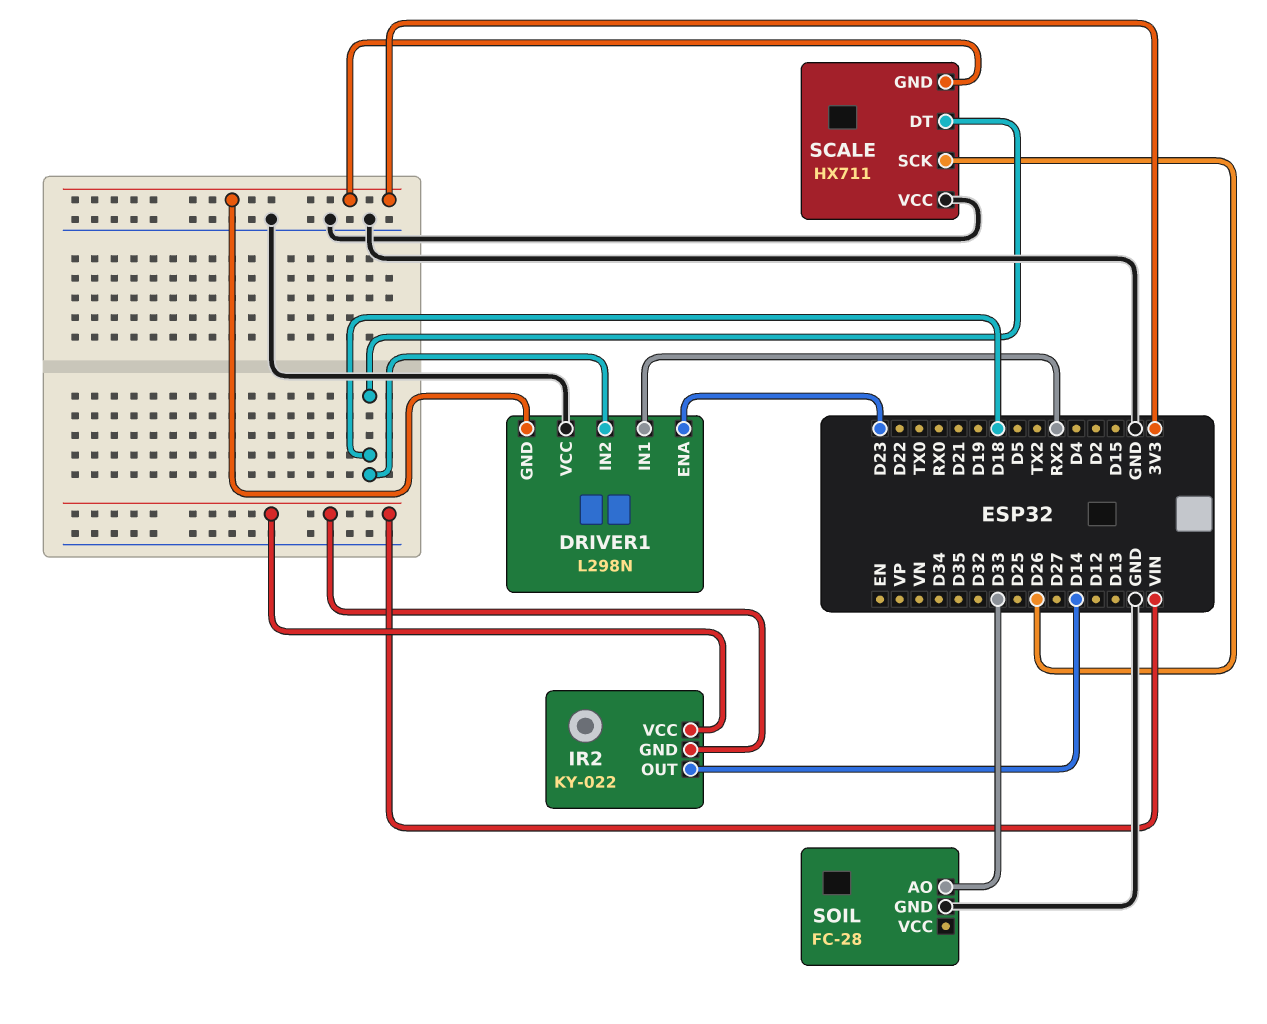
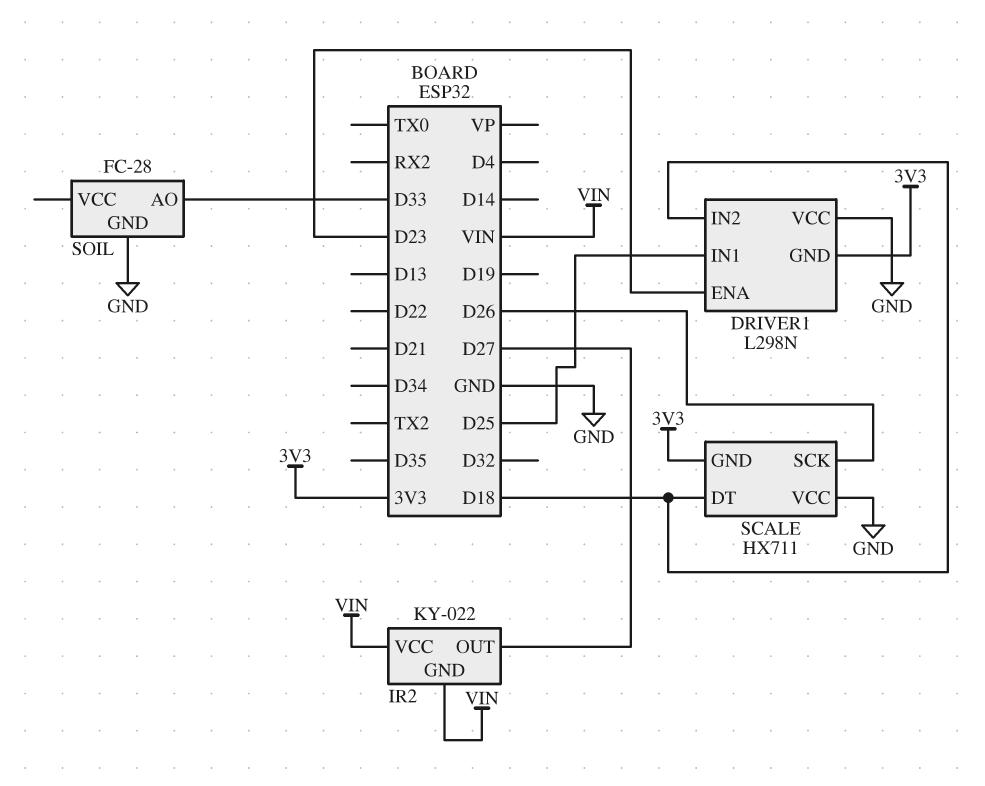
DRIVER1 pin IN1: RX2 -> D25
IR2 pin OUT: D14 -> D27

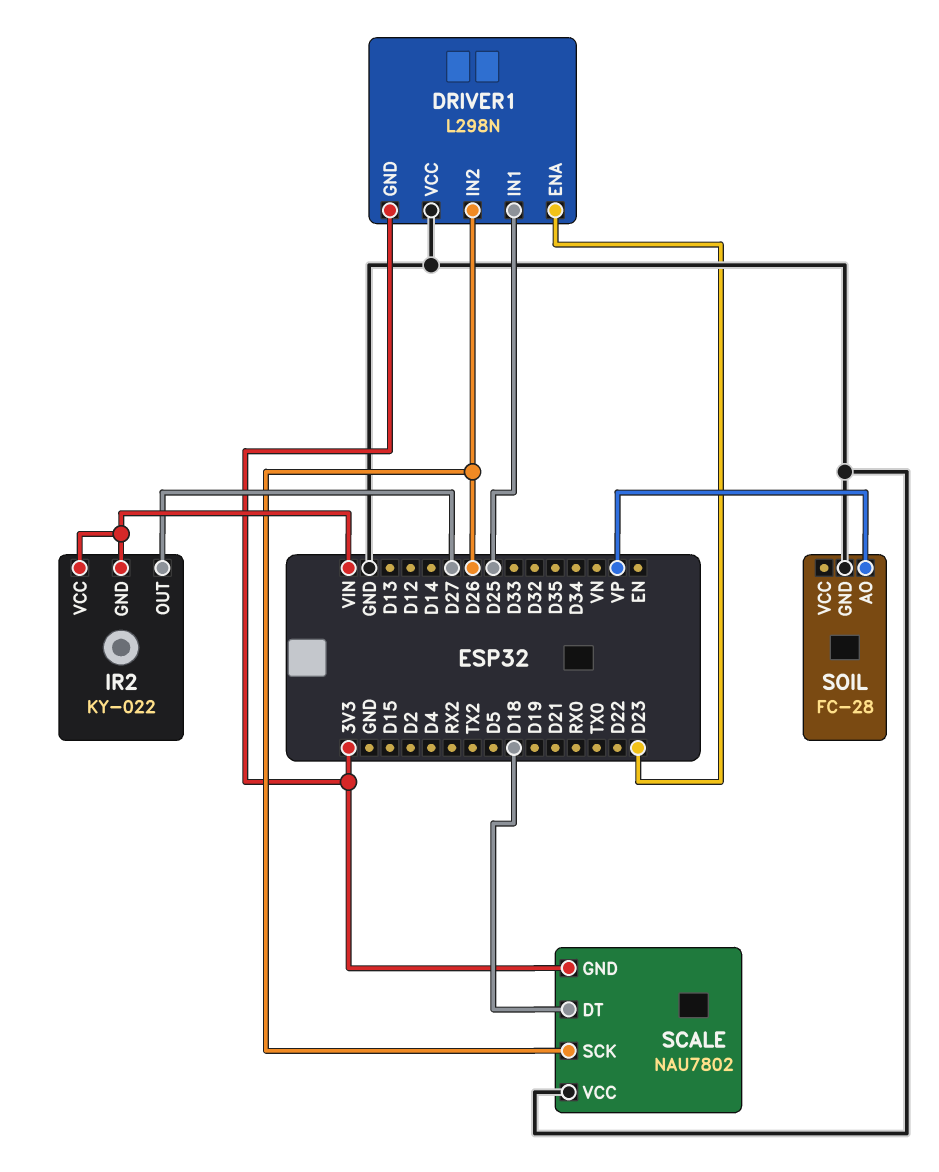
DRIVER1 pin IN2: D18 -> D26
SCALE: HX711 -> NAU7802
SOIL pin AO: D33 -> VP

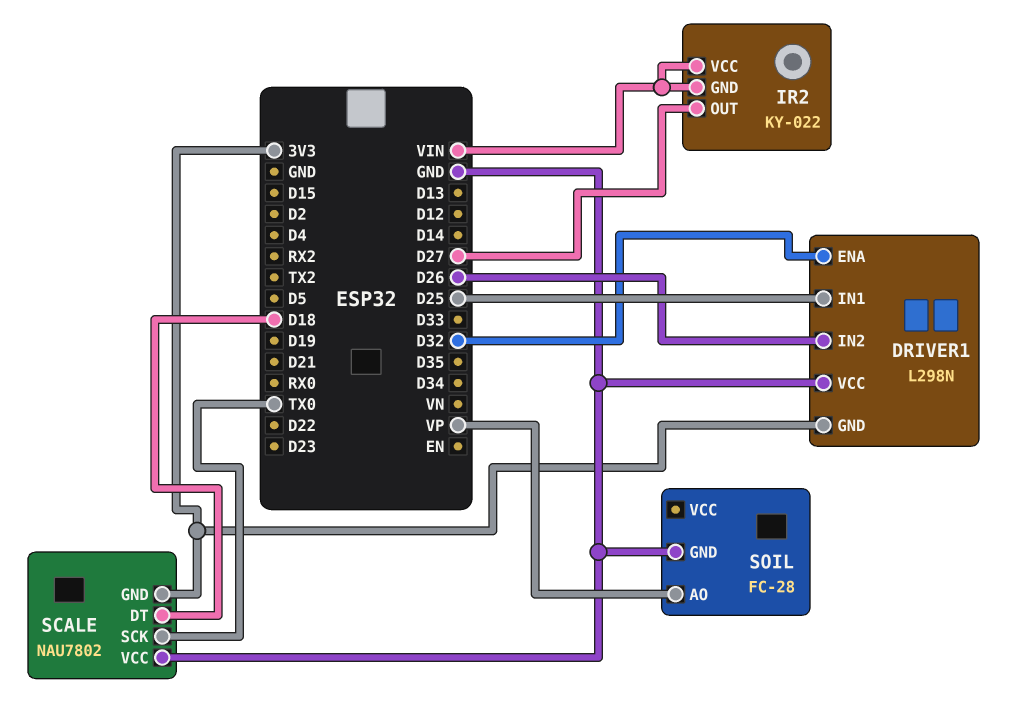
DRIVER1 pin ENA: D23 -> D32
SCALE pin SCK: D26 -> TX0

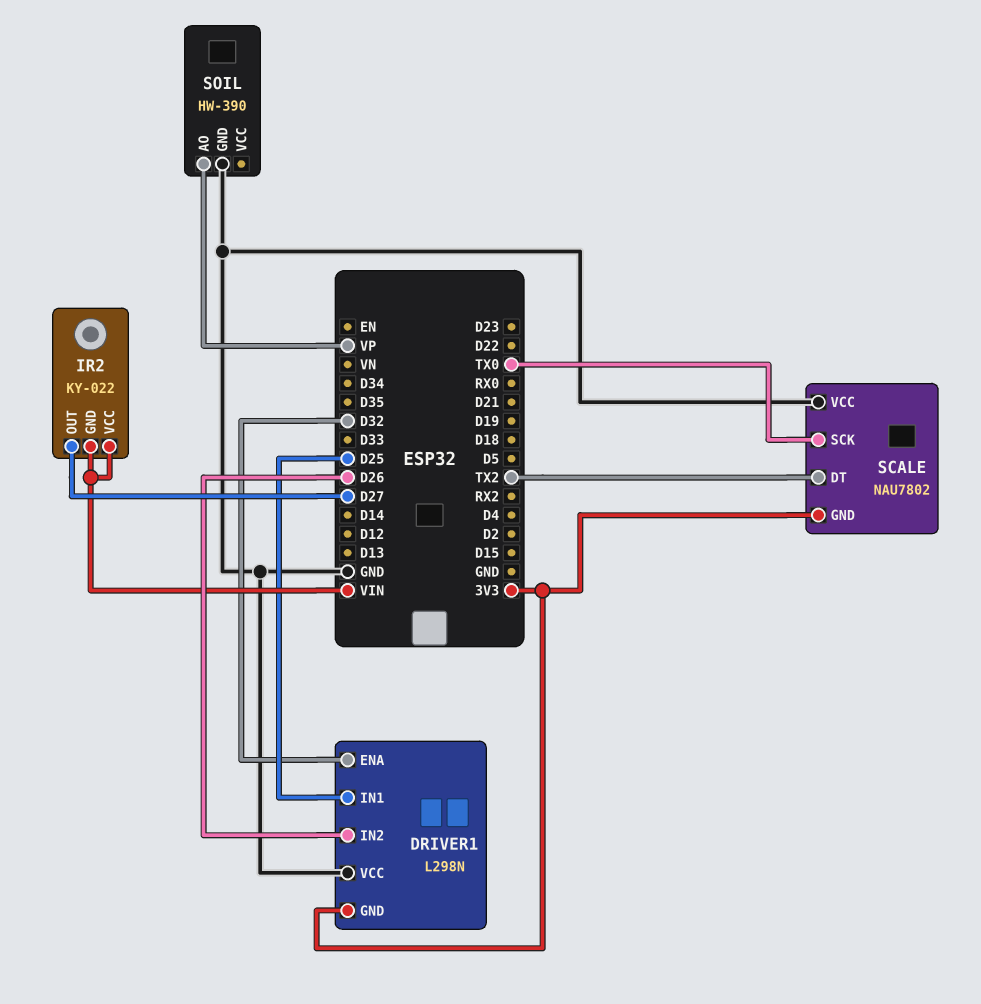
SCALE pin DT: D18 -> TX2
SOIL: FC-28 -> HW-390

